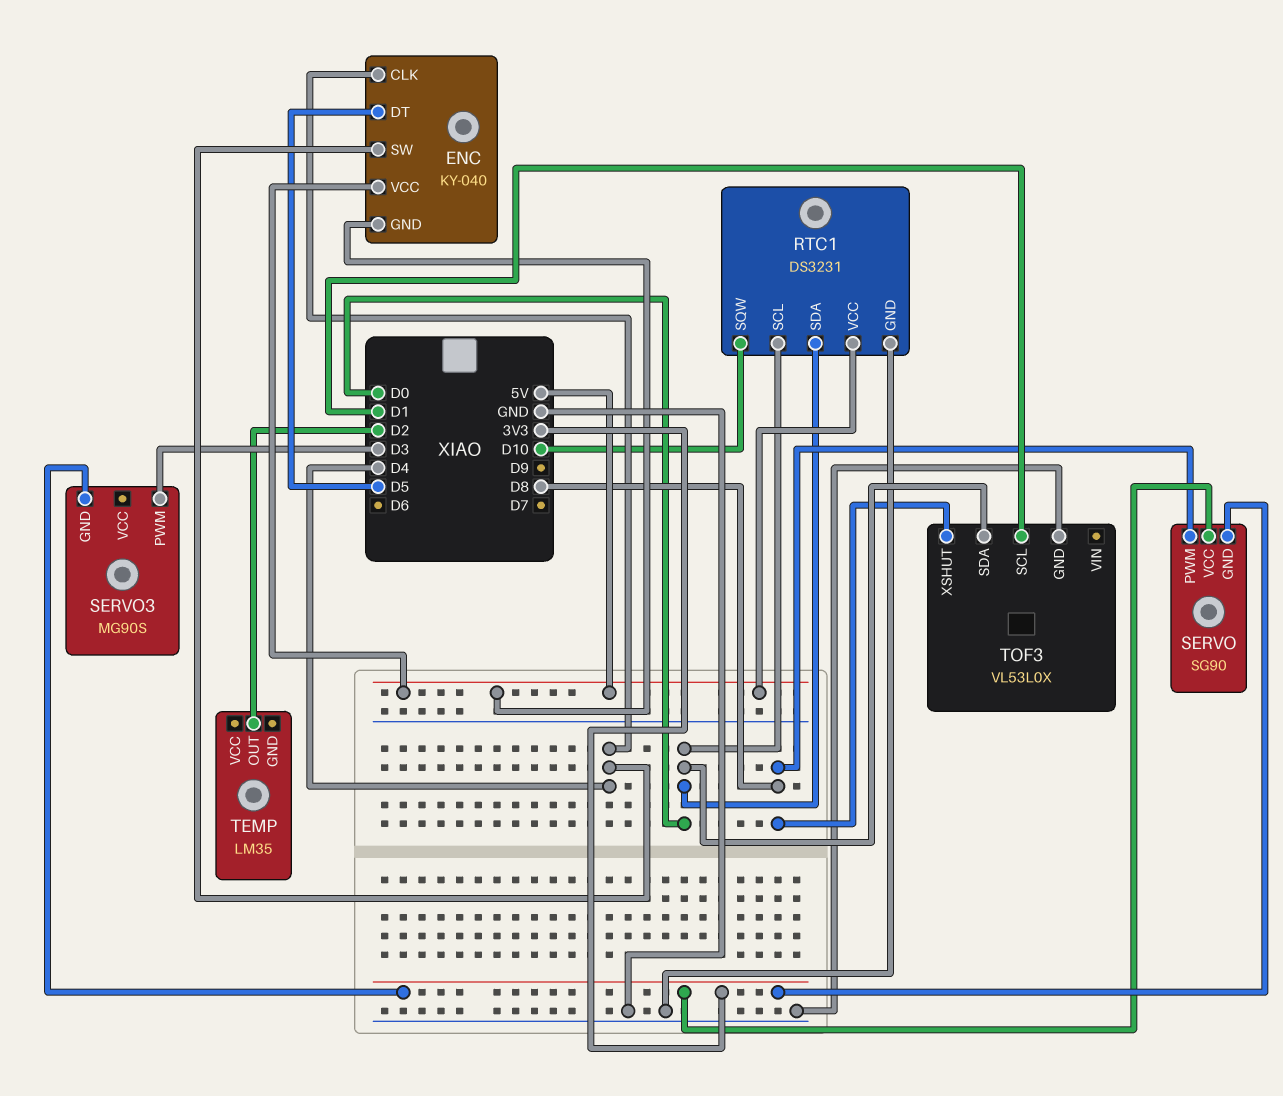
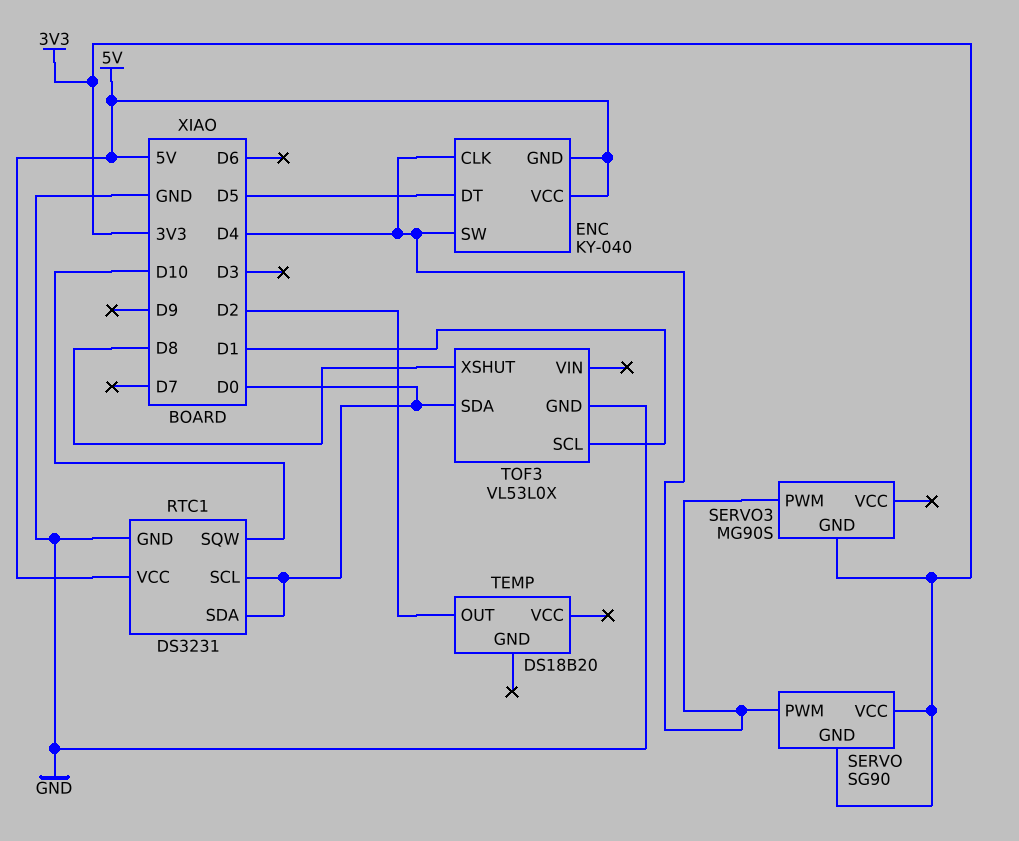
SERVO pin PWM: D8 -> D4
SERVO3 pin PWM: D3 -> D4
TEMP: LM35 -> DS18B20

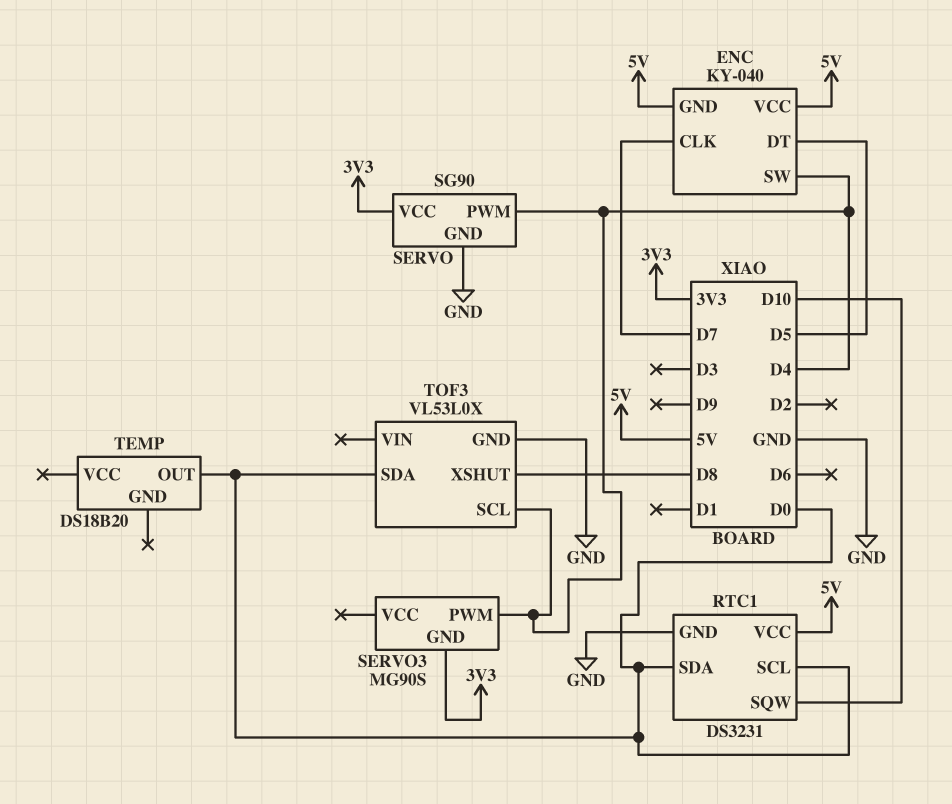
ENC pin CLK: D4 -> D7
SERVO pin GND: 3V3 -> GND
TEMP pin OUT: D2 -> D0
TOF3 pin SCL: D1 -> D4

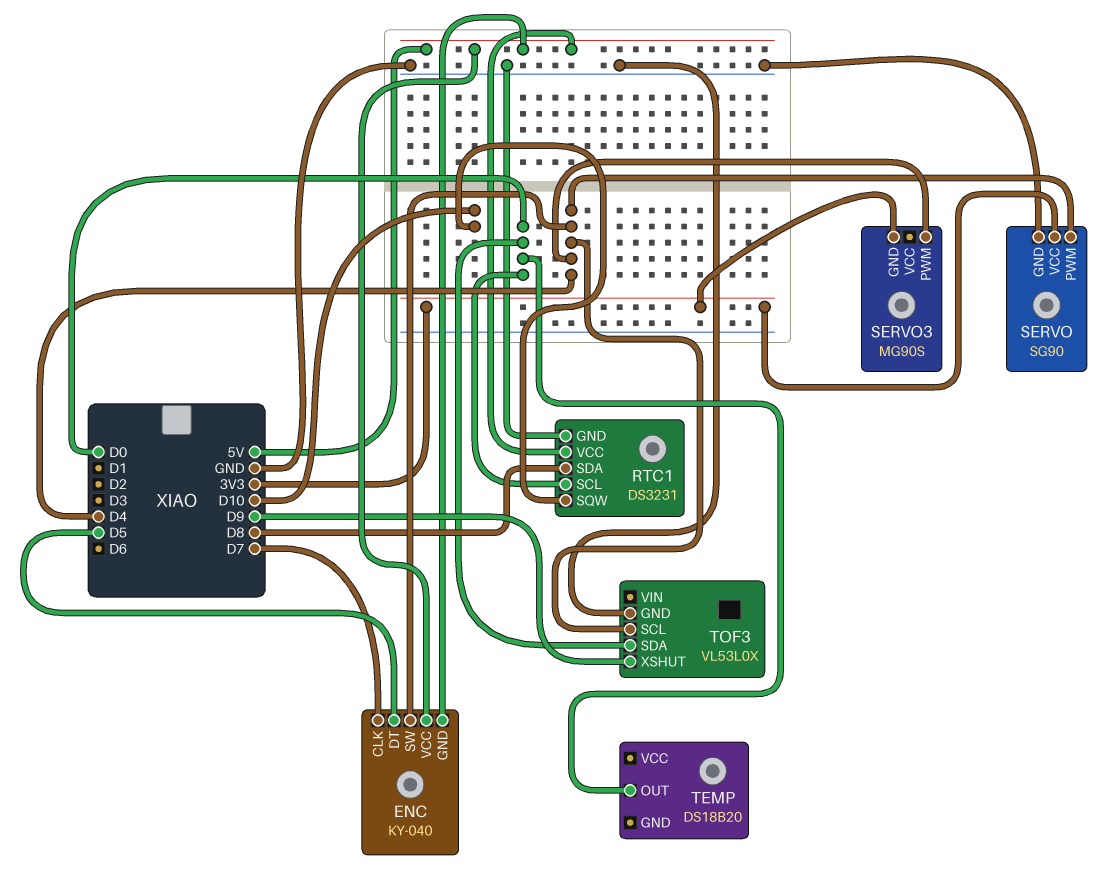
RTC1 pin SDA: D0 -> D8
TOF3 pin XSHUT: D8 -> D9

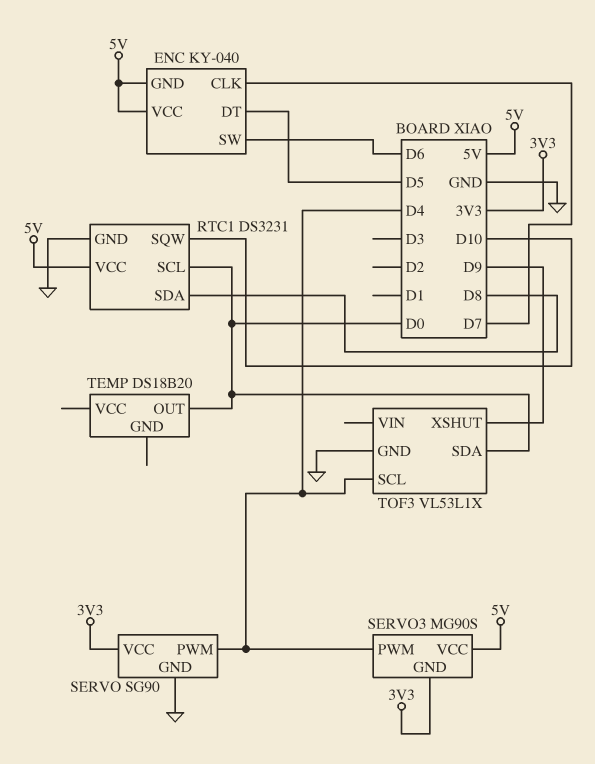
ENC pin SW: D4 -> D6
SERVO3 pin VCC: none -> 5V
TOF3: VL53L0X -> VL53L1X

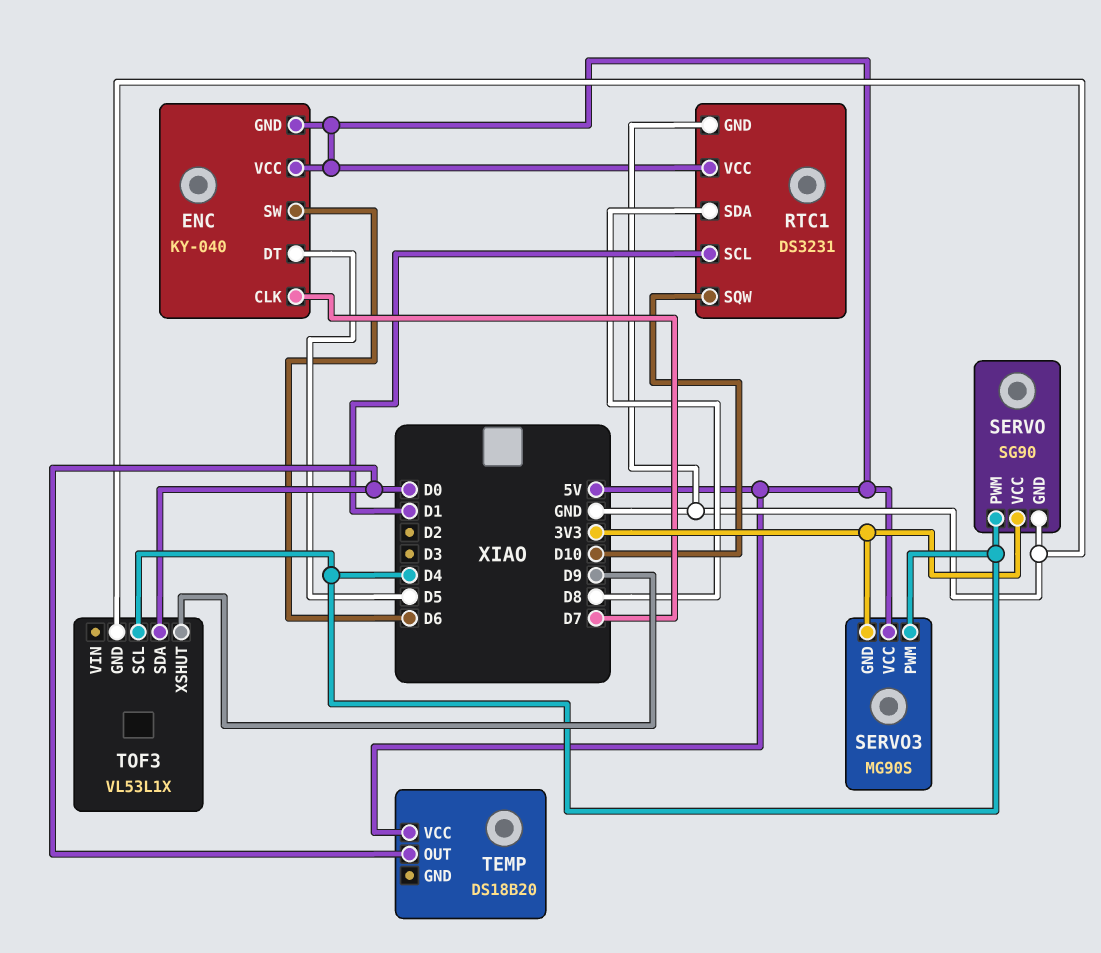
RTC1 pin SCL: D0 -> D1
TEMP pin VCC: none -> 5V

